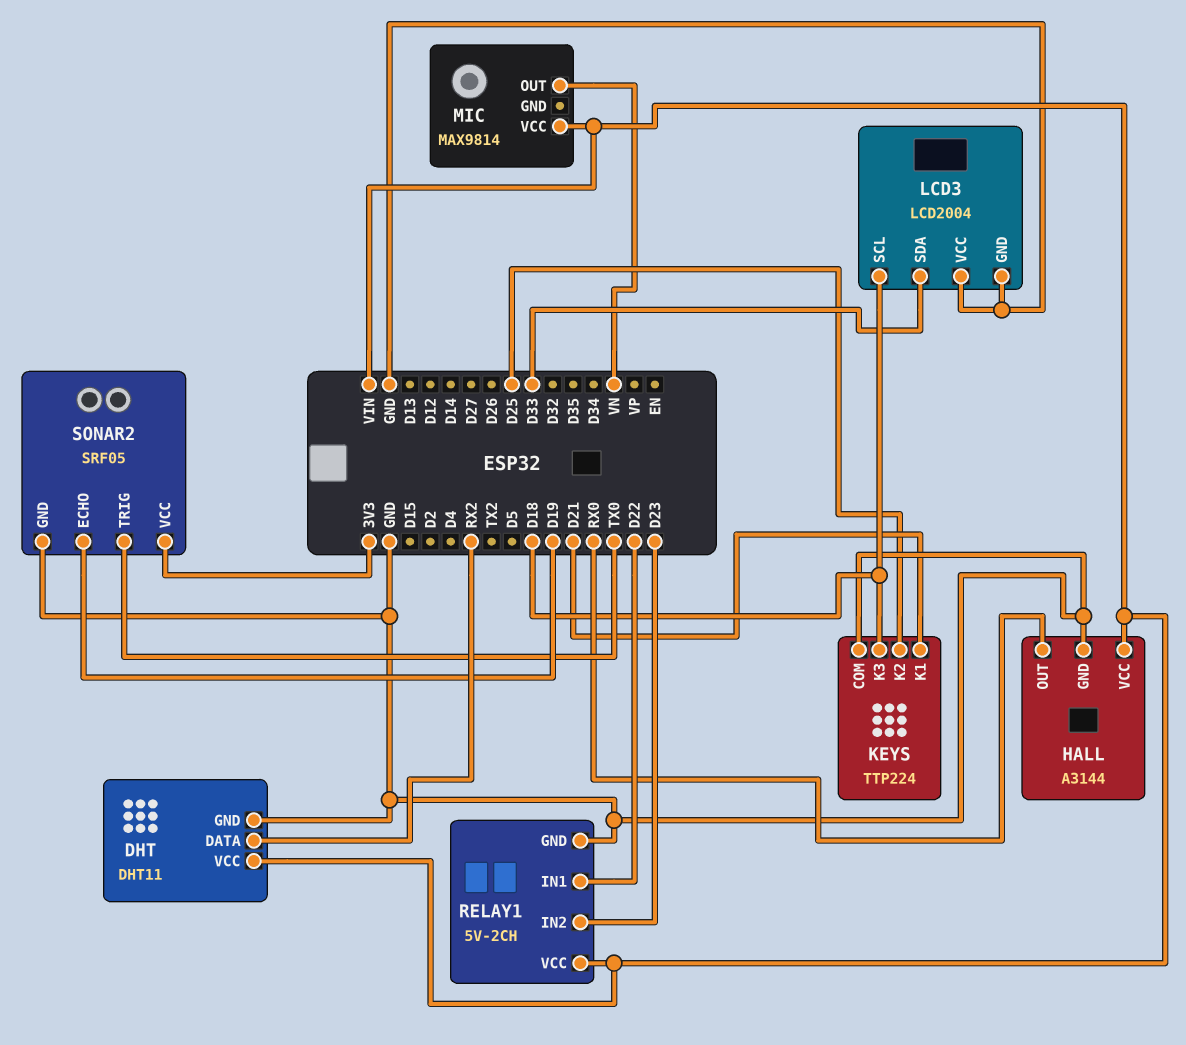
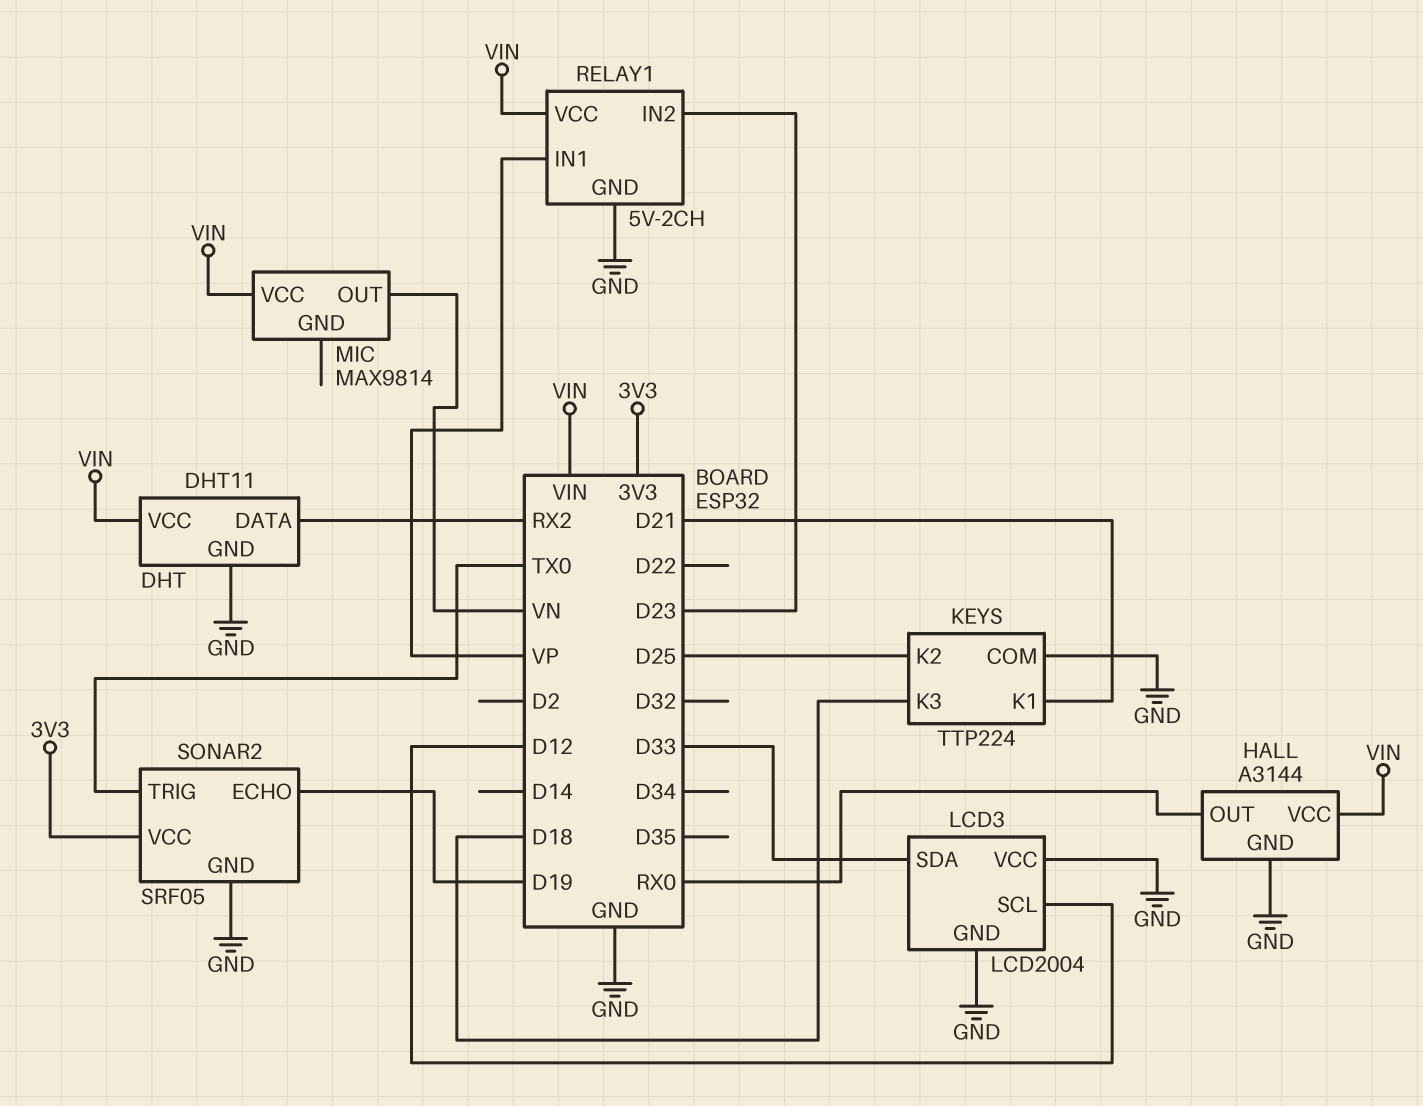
LCD3 pin SCL: D18 -> D12
RELAY1 pin IN1: D22 -> VP

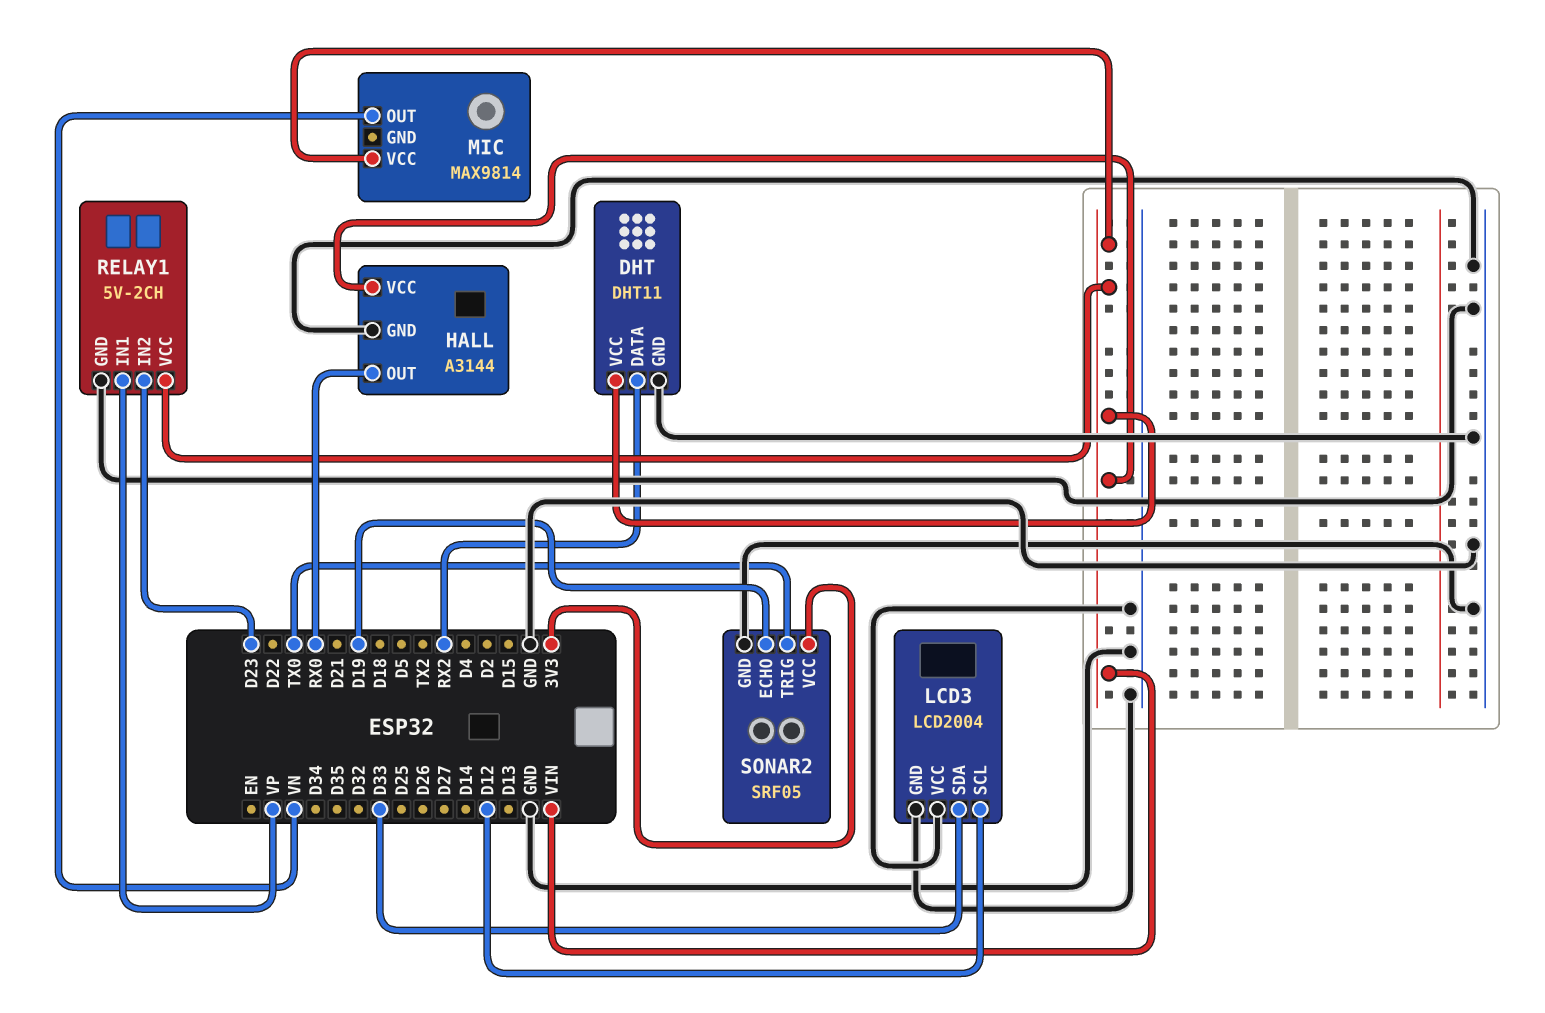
KEYS: TTP224 -> none
KEYS pin COM: GND -> none
KEYS pin K1: D21 -> none
KEYS pin K2: D25 -> none
KEYS pin K3: D18 -> none

